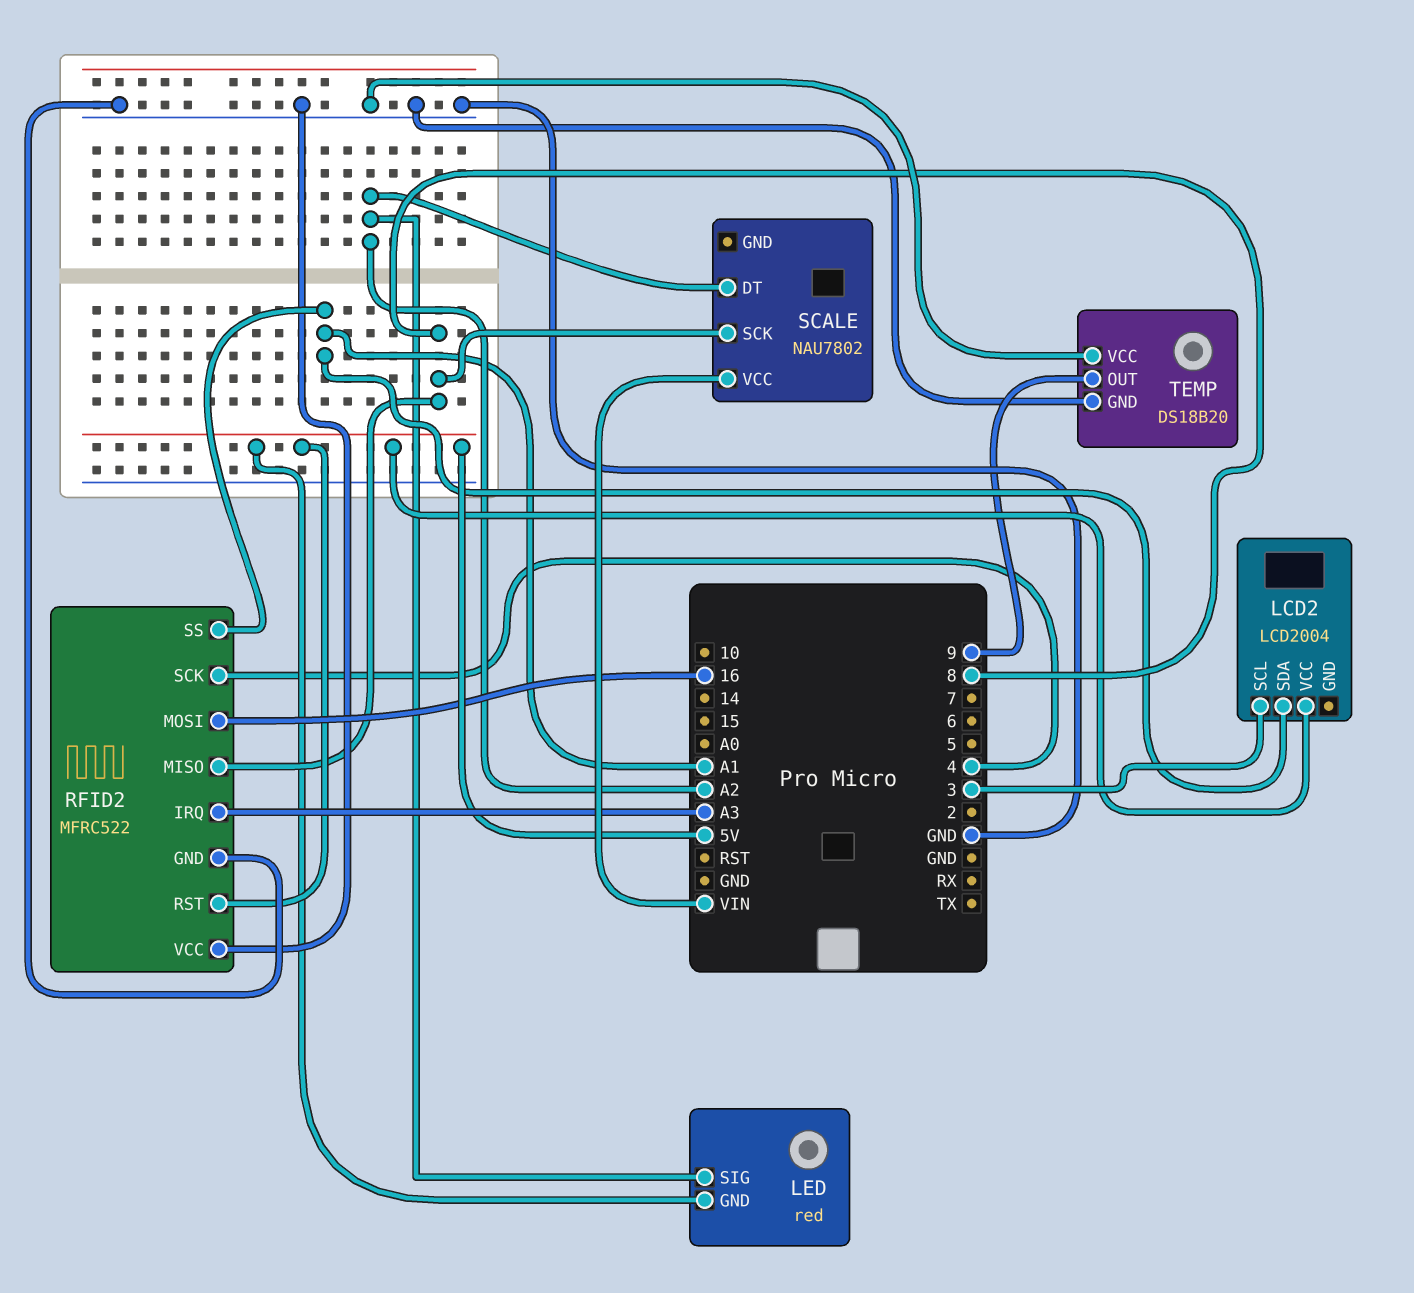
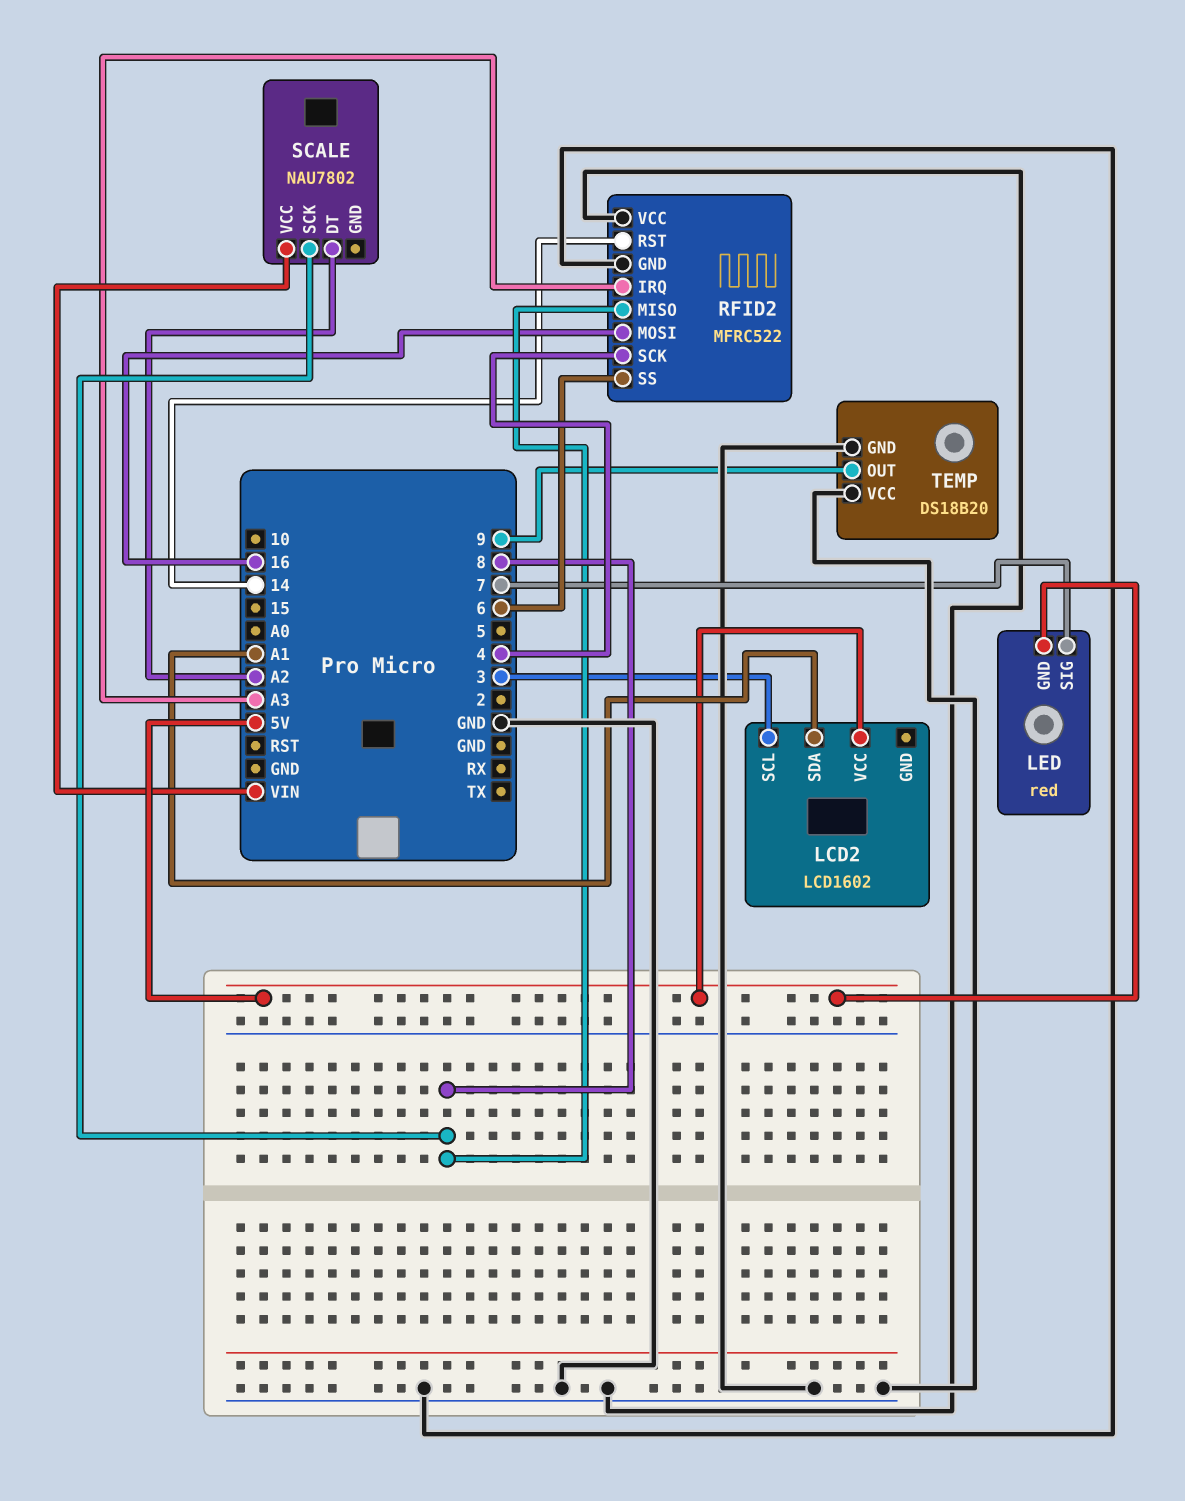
LCD2: LCD2004 -> LCD1602
LED pin SIG: A2 -> 7
RFID2 pin RST: 5V -> 14
RFID2 pin SS: A1 -> 6

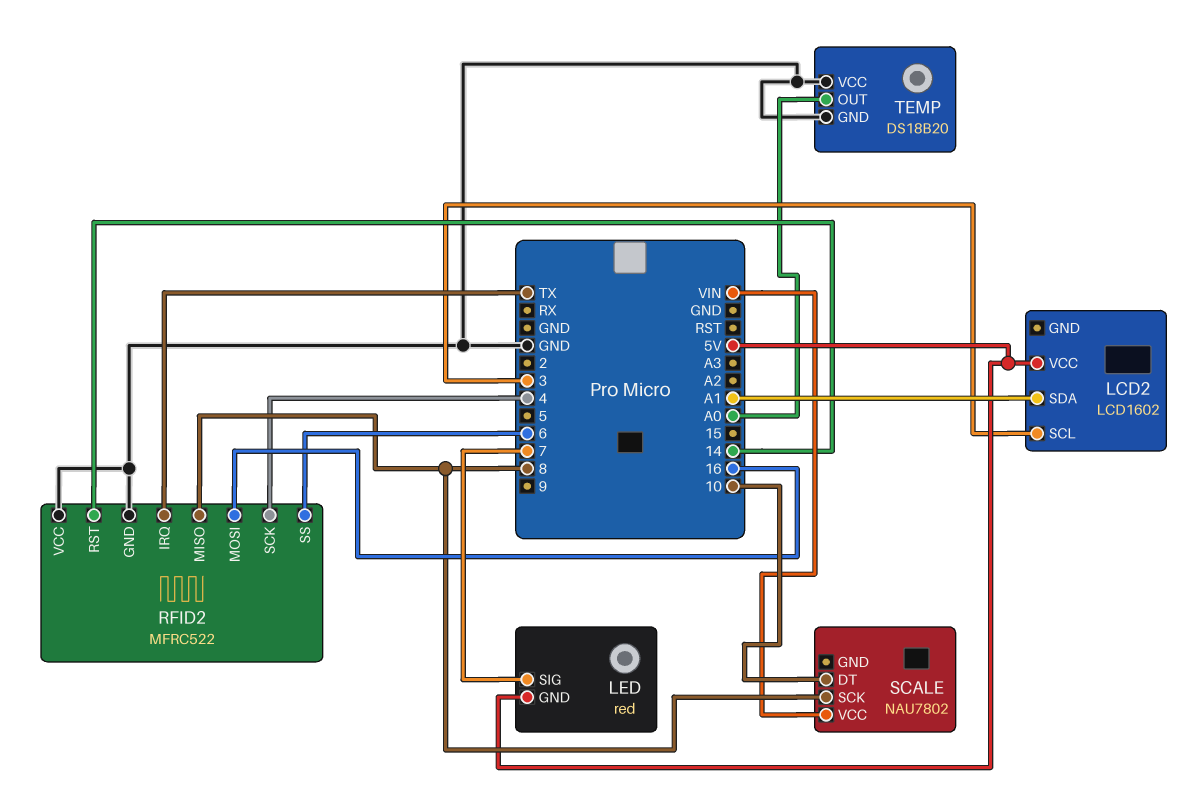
RFID2 pin IRQ: A3 -> TX
SCALE pin DT: A2 -> 10
TEMP pin OUT: 9 -> A0

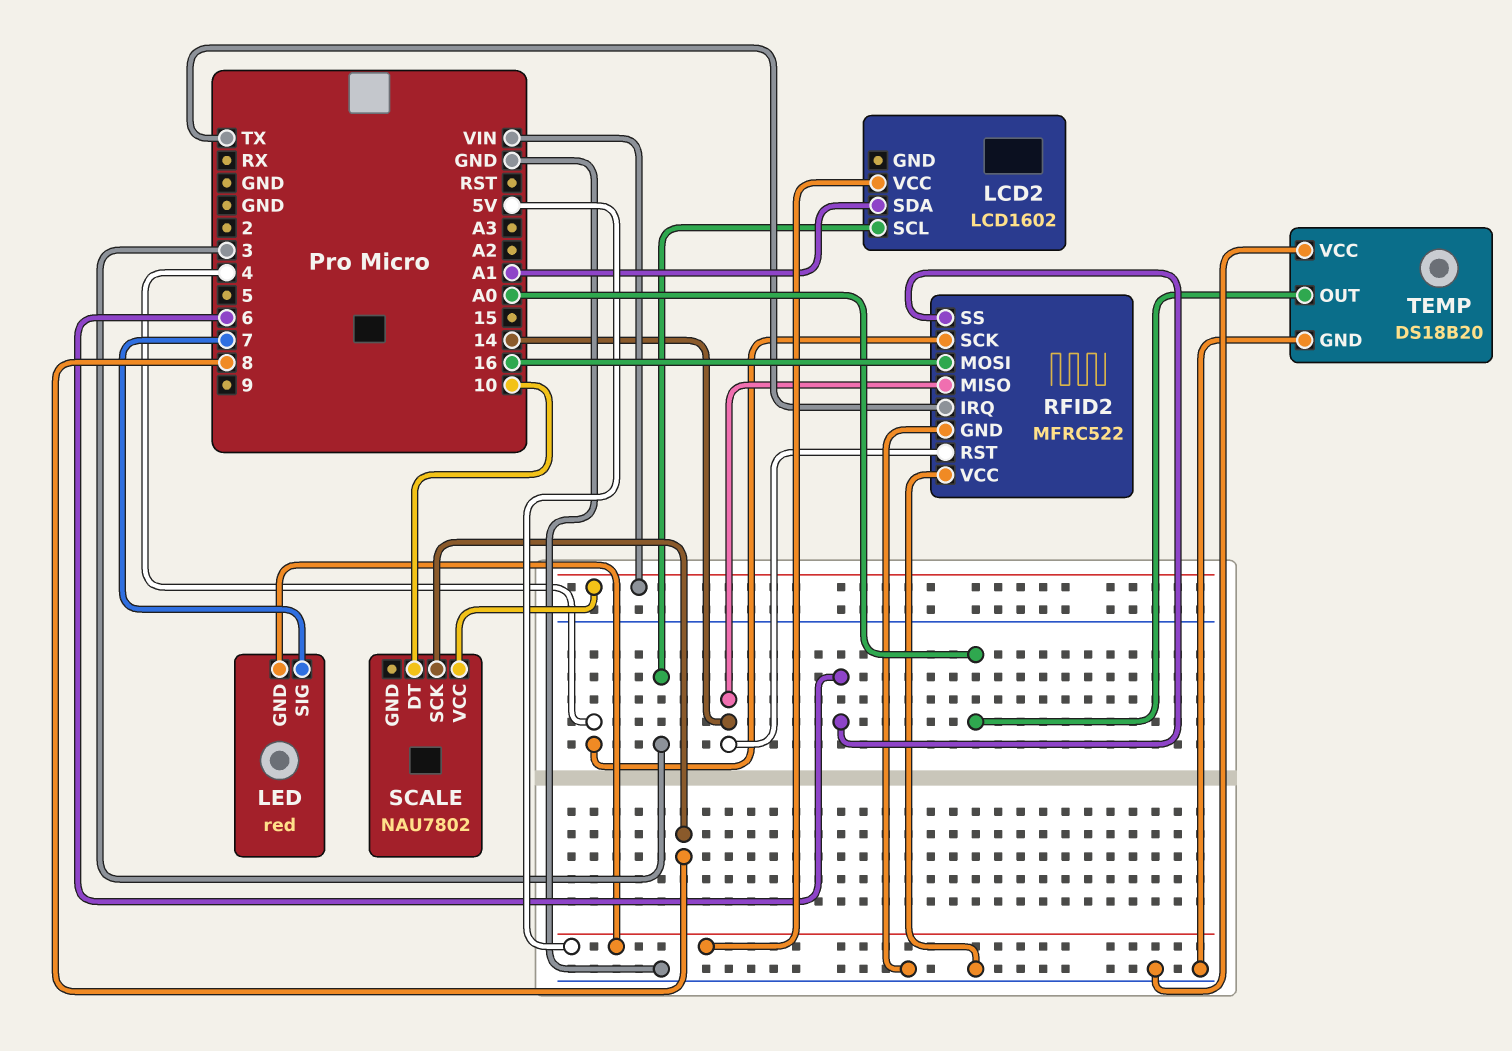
RFID2 pin MISO: 8 -> 14

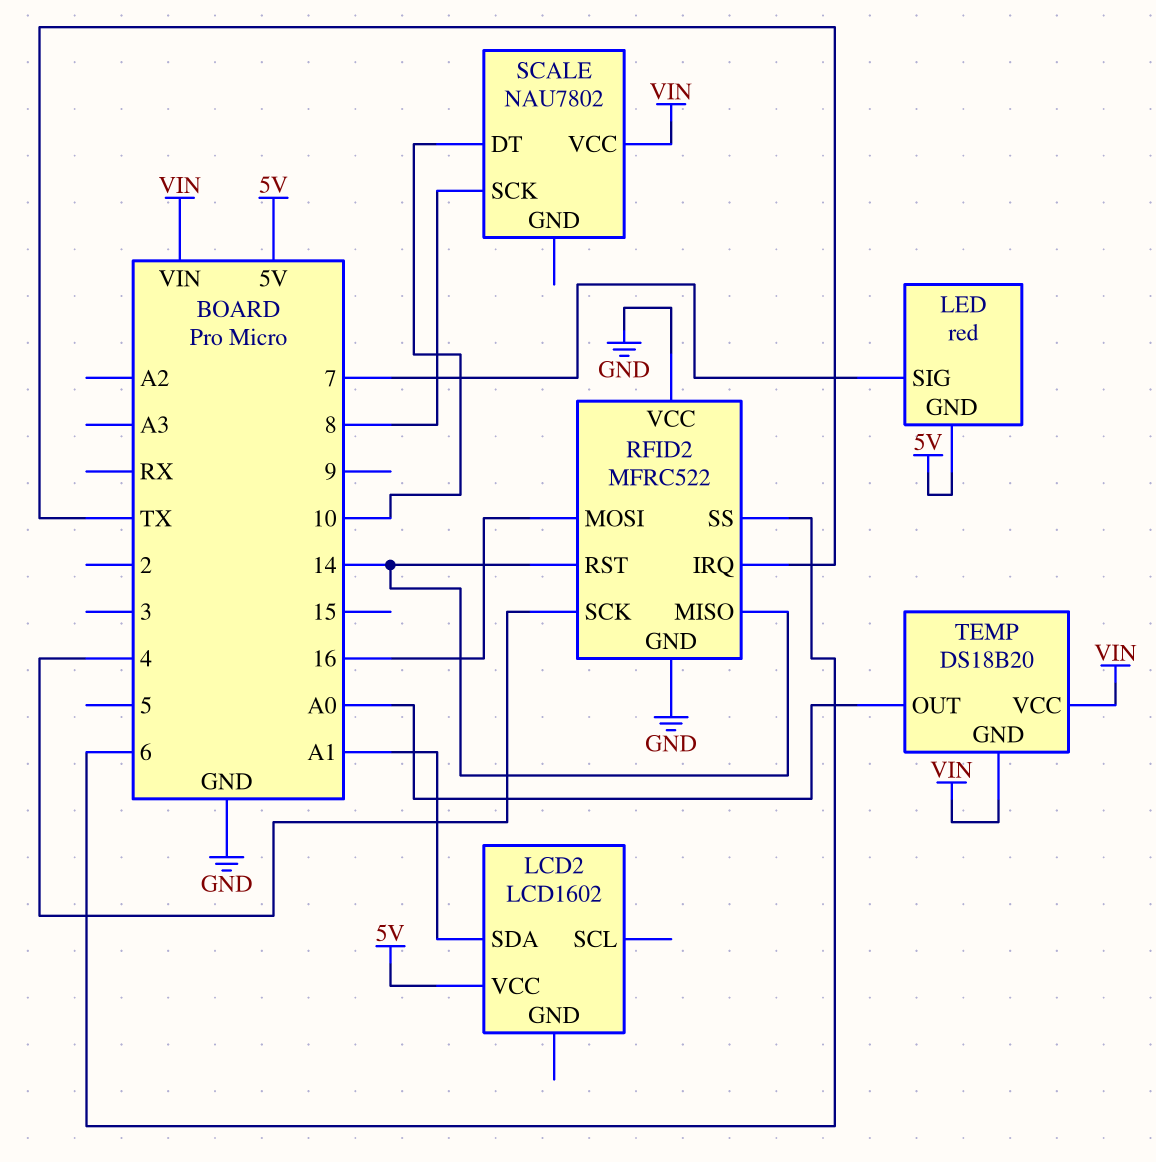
LCD2 pin SCL: 3 -> none
TEMP pin GND: GND -> VIN
TEMP pin VCC: GND -> VIN

